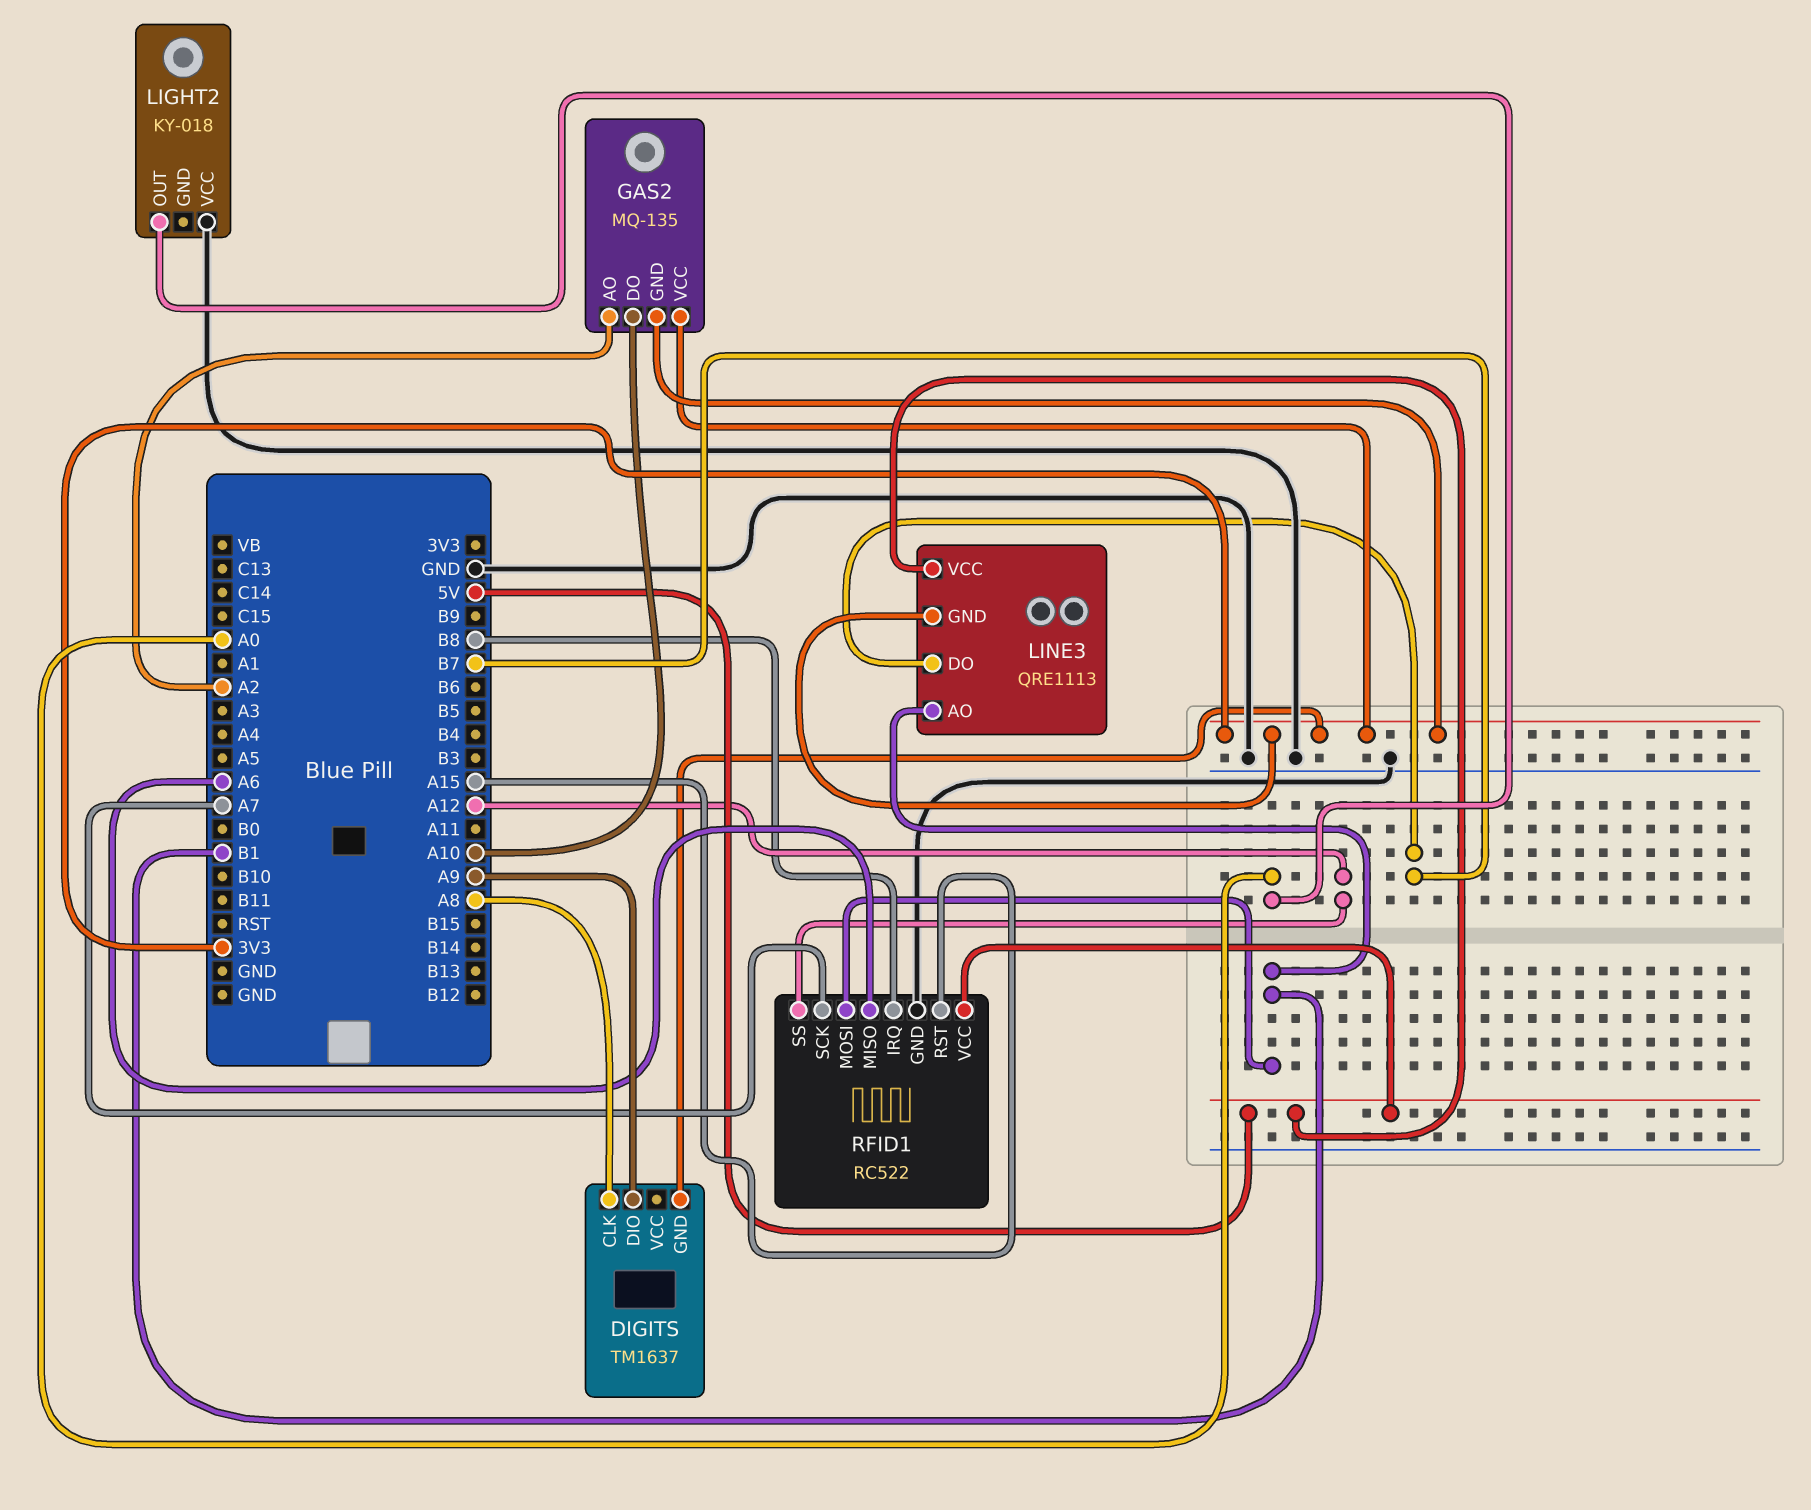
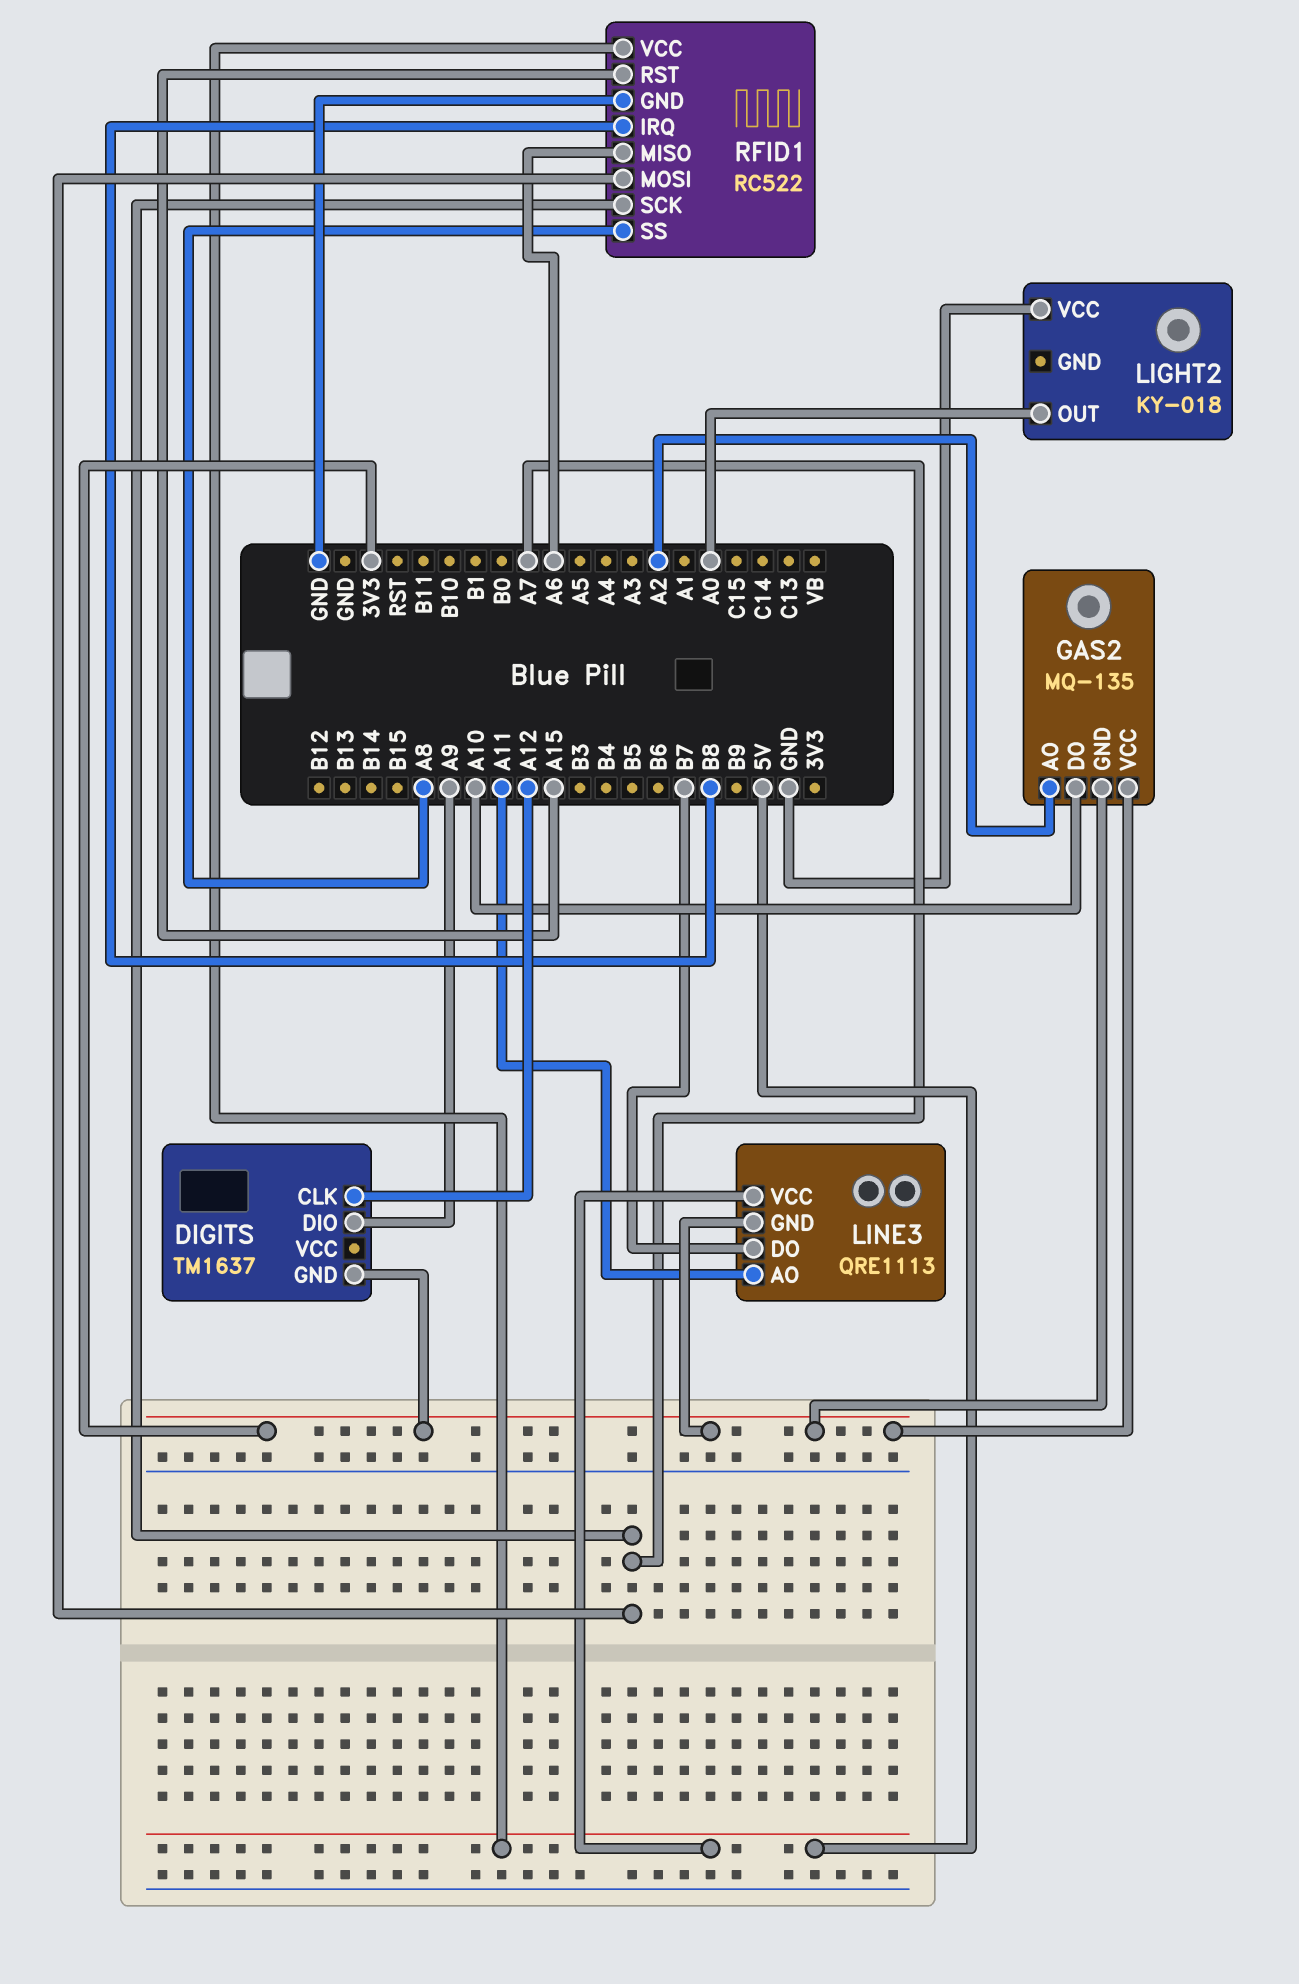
DIGITS pin CLK: A8 -> A12
LINE3 pin AO: B1 -> A11
RFID1 pin MOSI: B1 -> A7
RFID1 pin SS: A12 -> A8

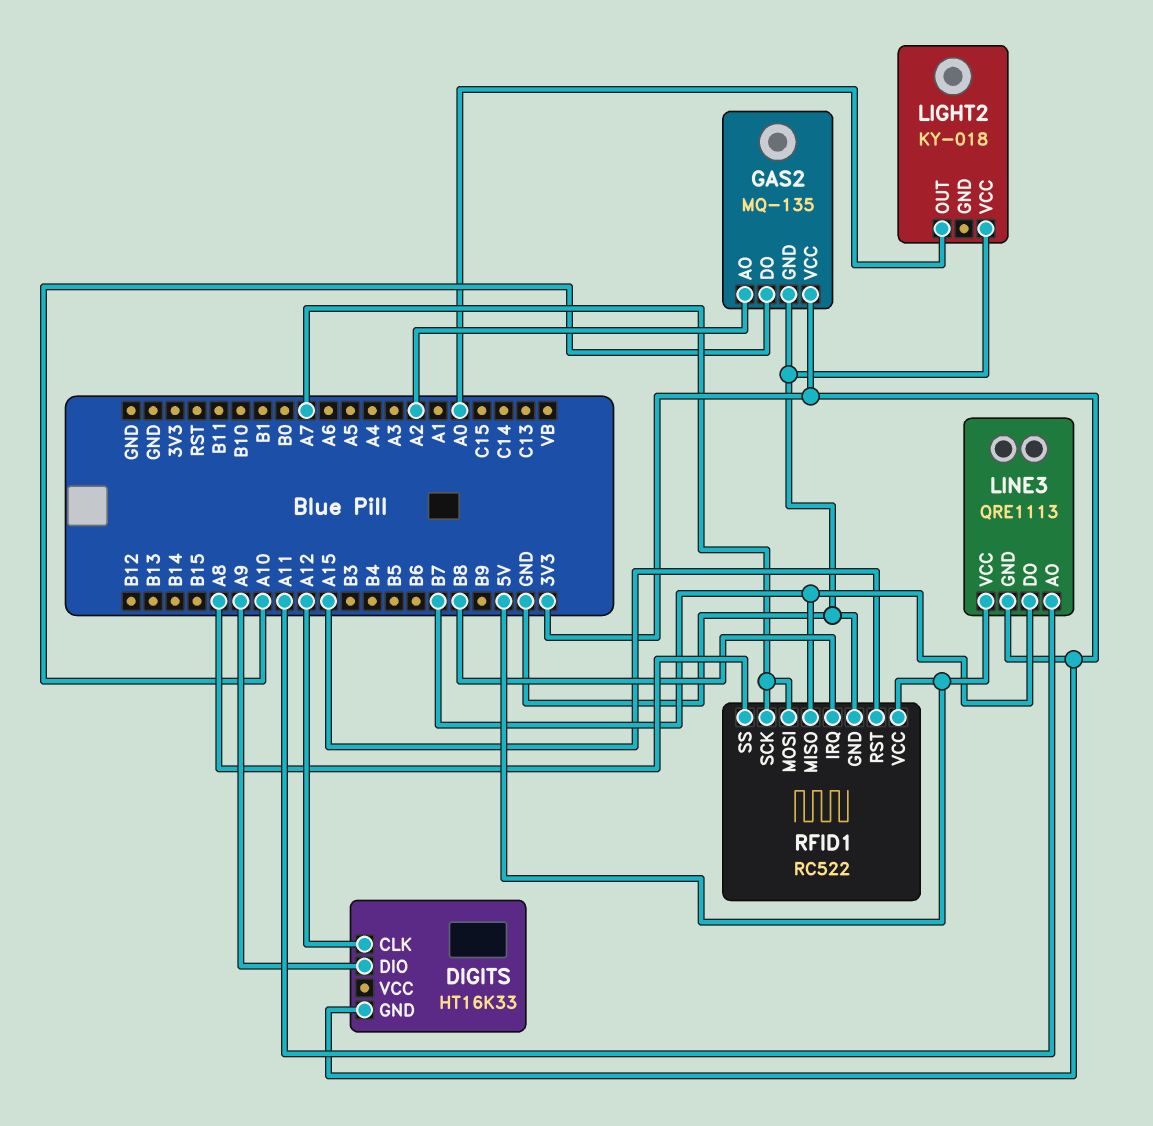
DIGITS: TM1637 -> HT16K33
GAS2 pin GND: 3V3 -> GND
RFID1 pin MISO: A6 -> B7

